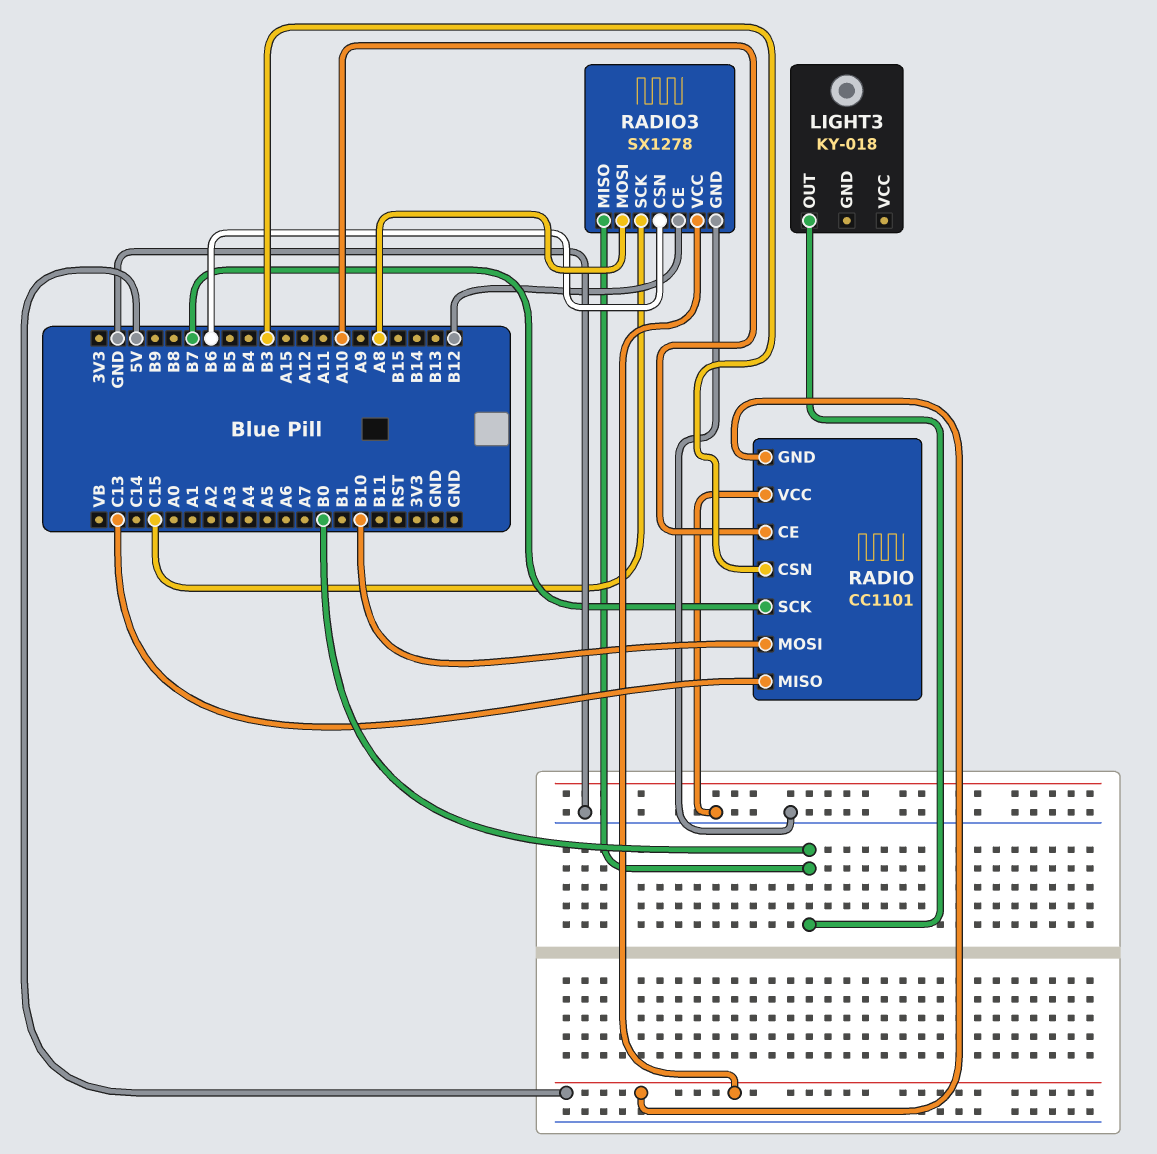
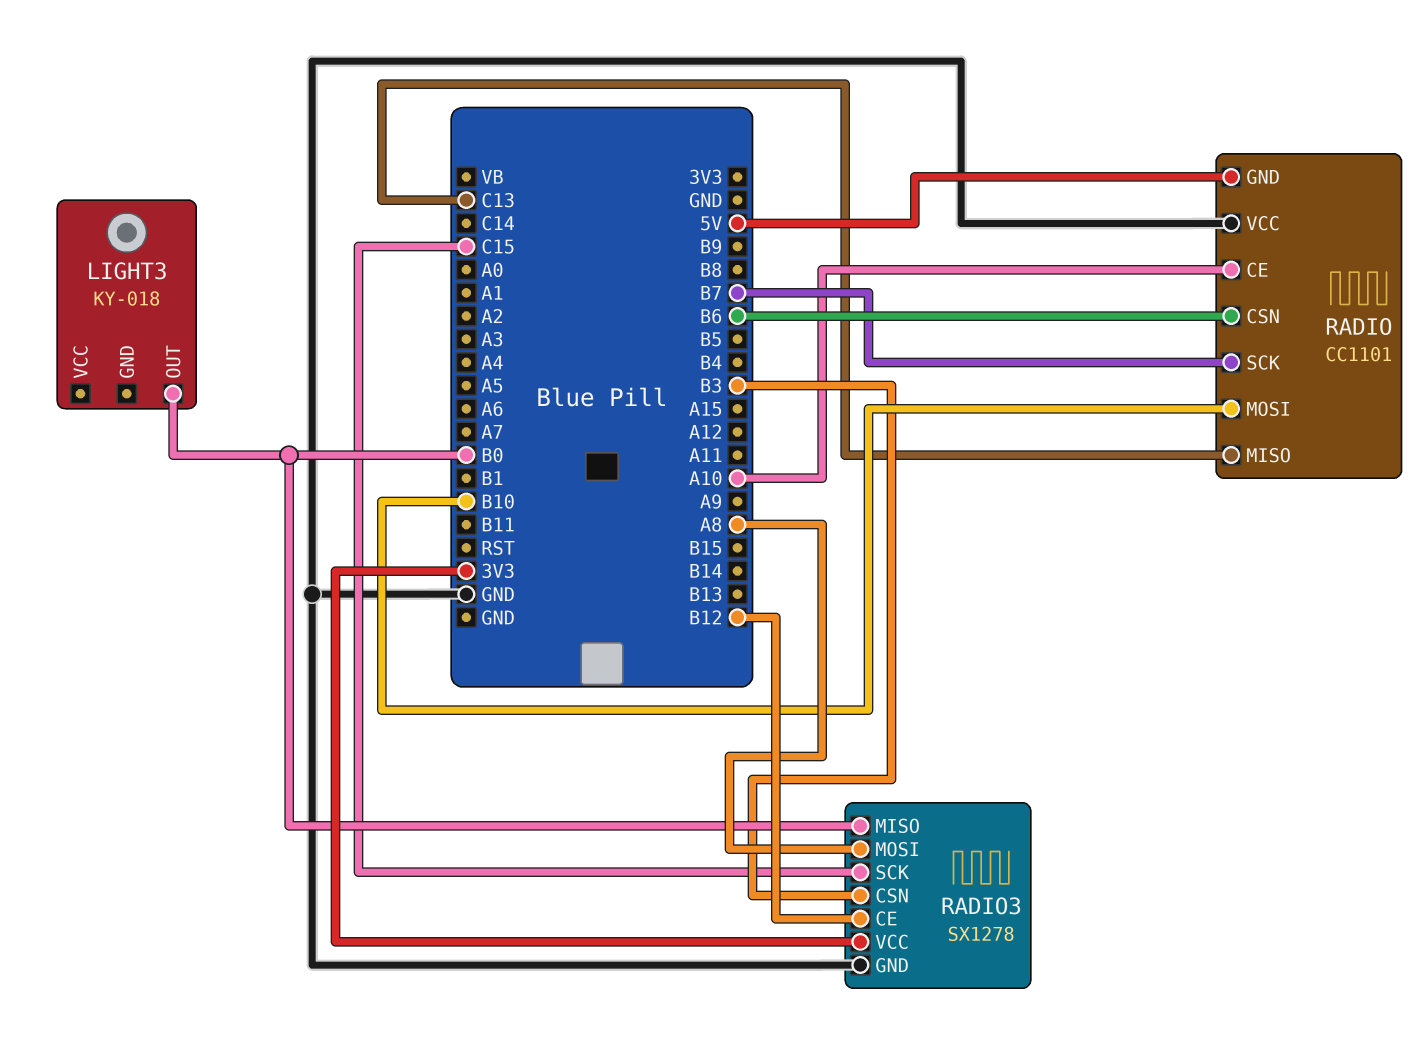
RADIO pin CSN: B3 -> B6
RADIO3 pin CSN: B6 -> B3
RADIO3 pin VCC: 5V -> 3V3

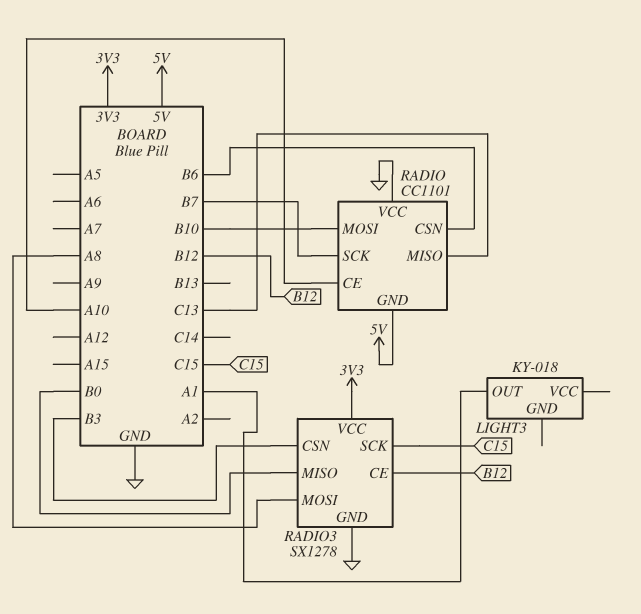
LIGHT3 pin OUT: B0 -> A1

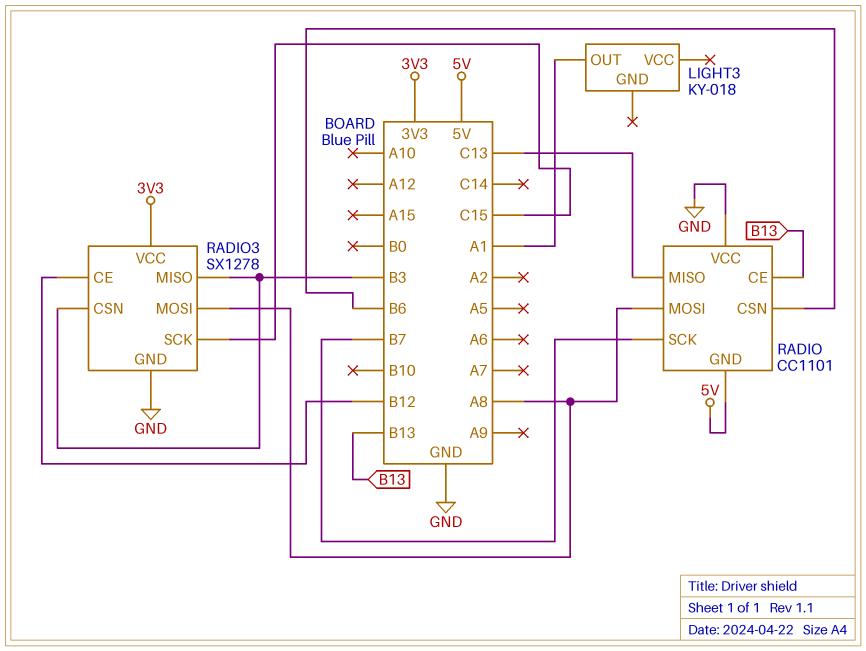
RADIO pin CE: A10 -> B13
RADIO pin MOSI: B10 -> A8
RADIO3 pin MISO: B0 -> B3

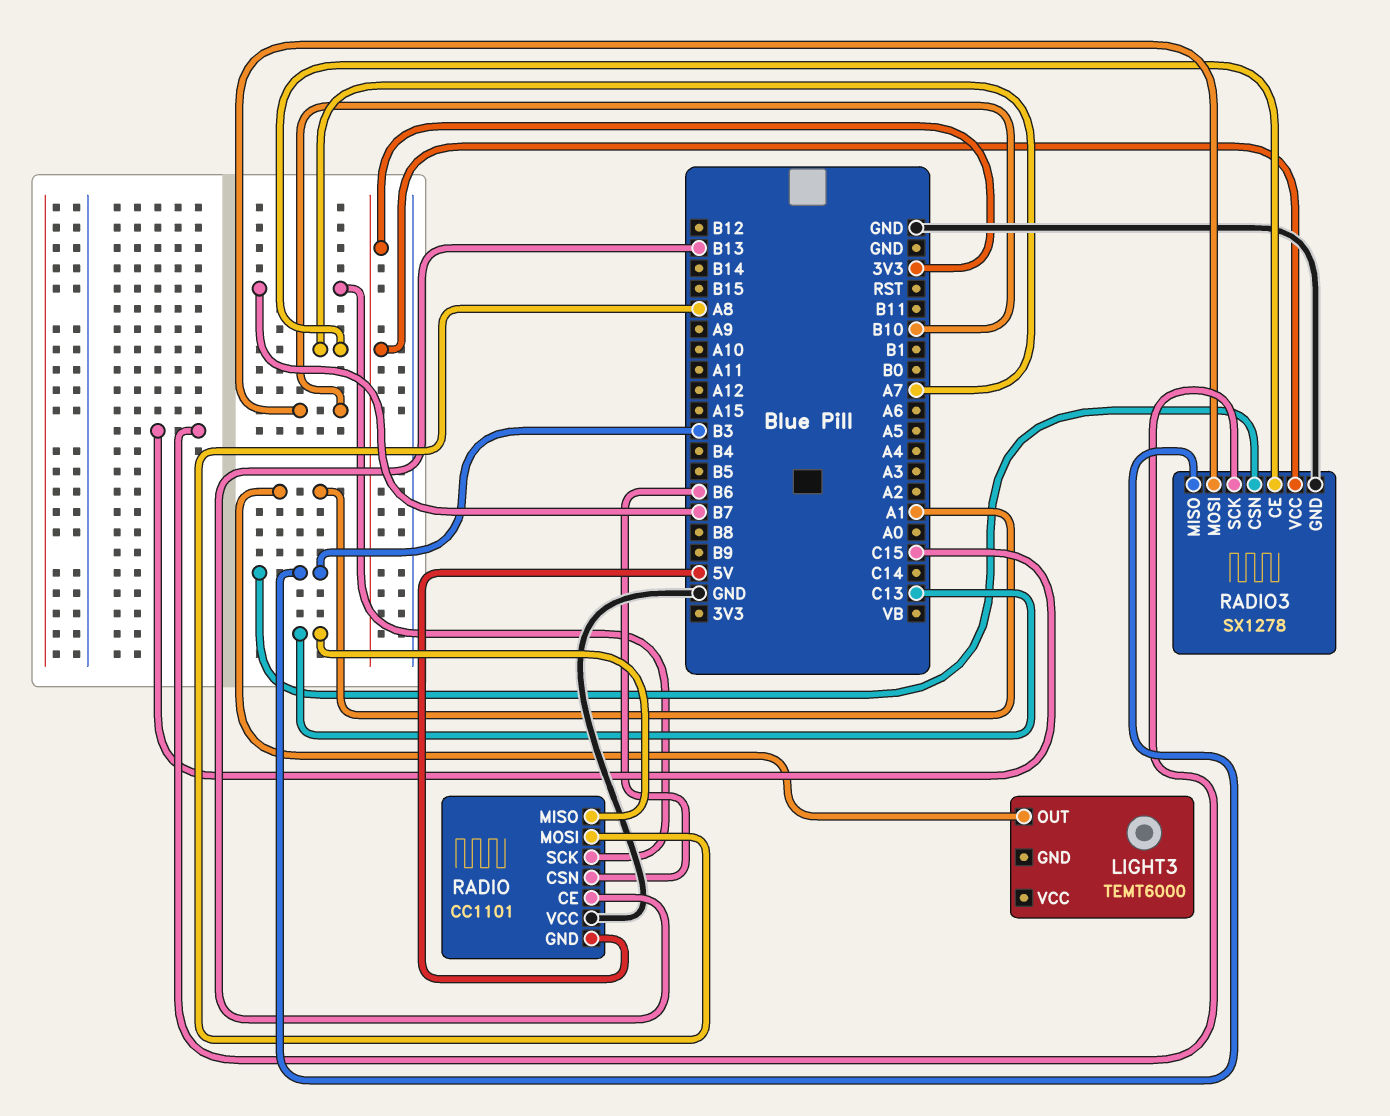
LIGHT3: KY-018 -> TEMT6000
RADIO3 pin CE: B12 -> A7
RADIO3 pin MOSI: A8 -> B10

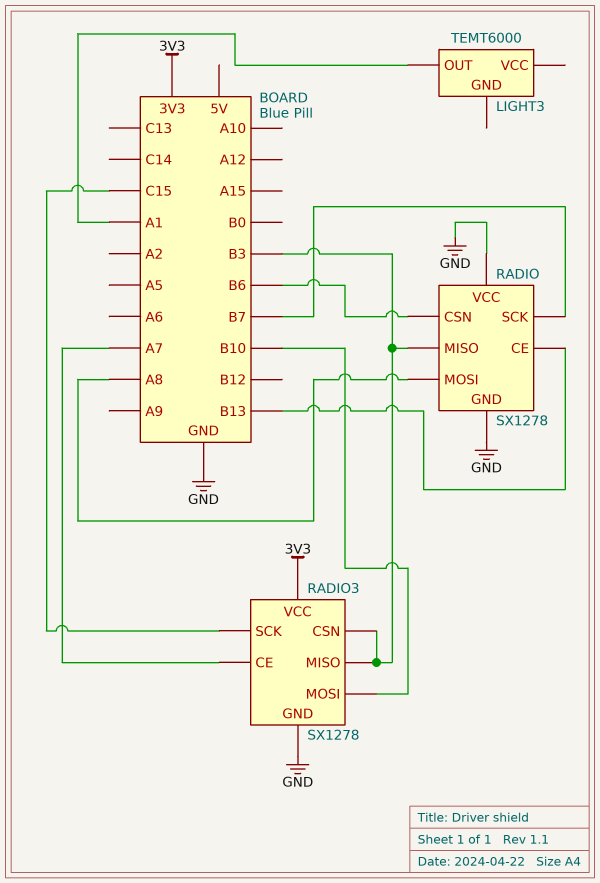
RADIO: CC1101 -> SX1278
RADIO pin GND: 5V -> GND
RADIO pin MISO: C13 -> B3

